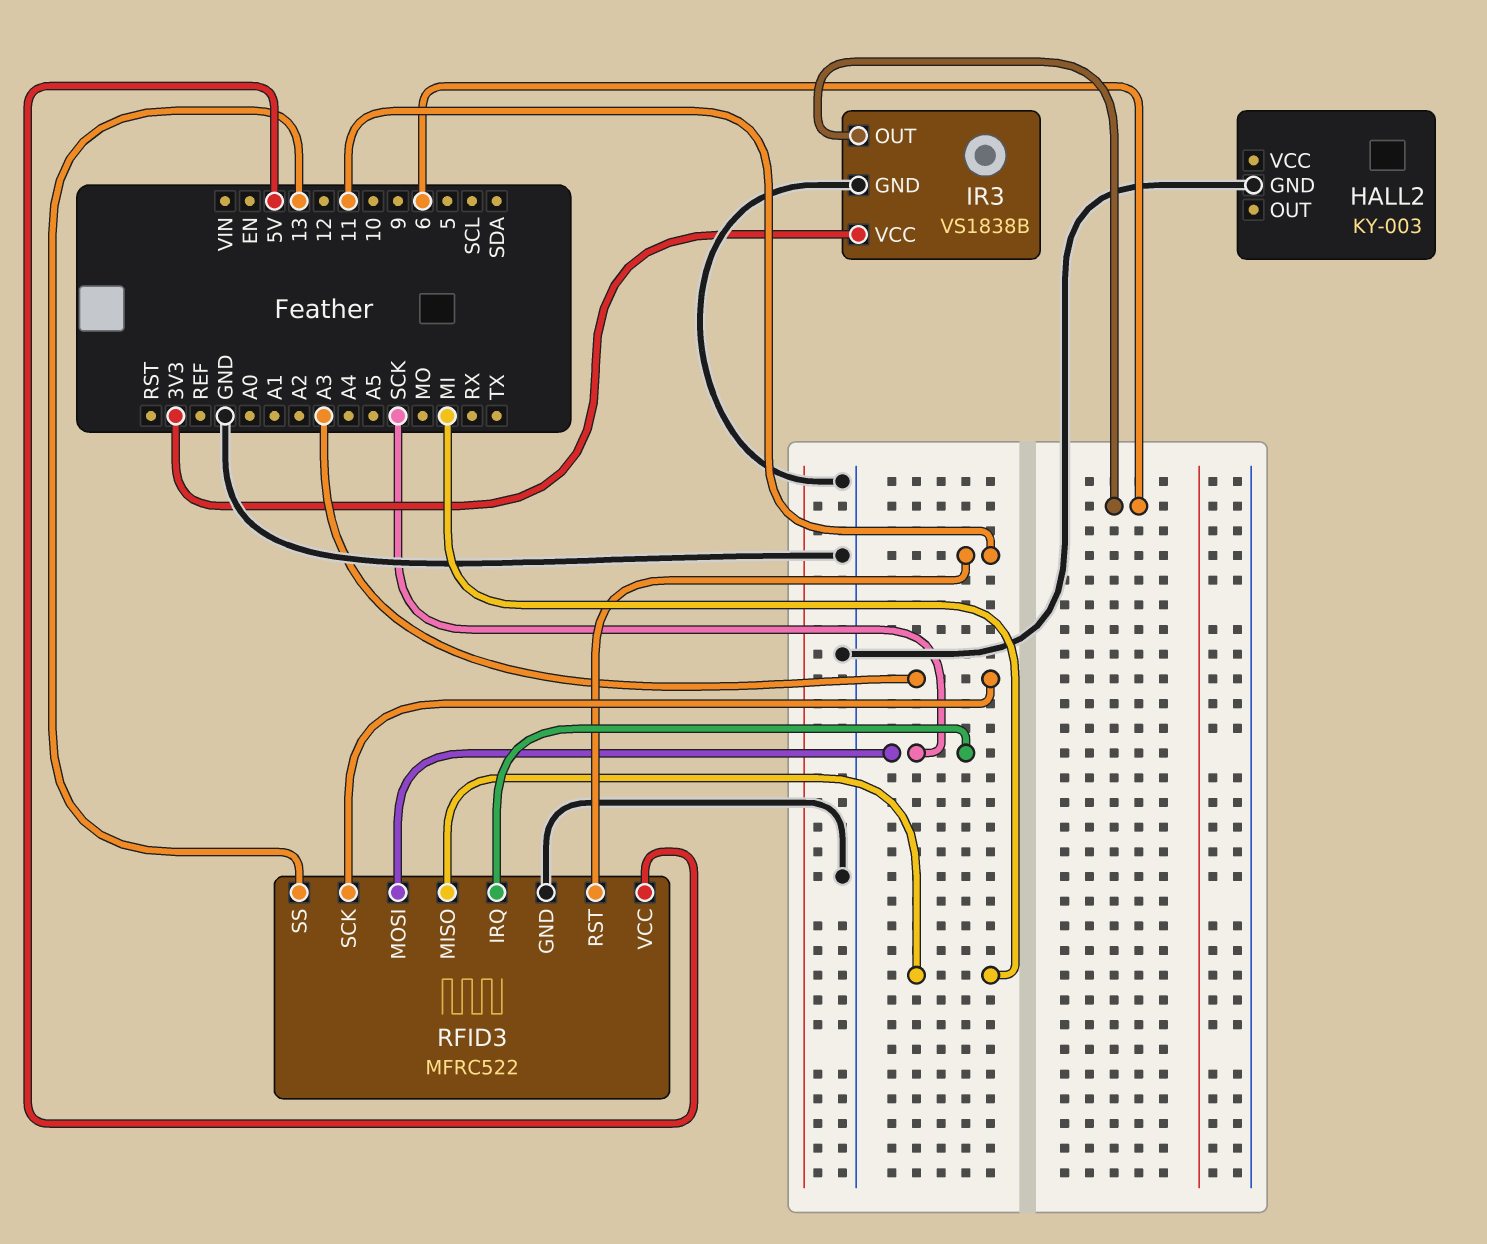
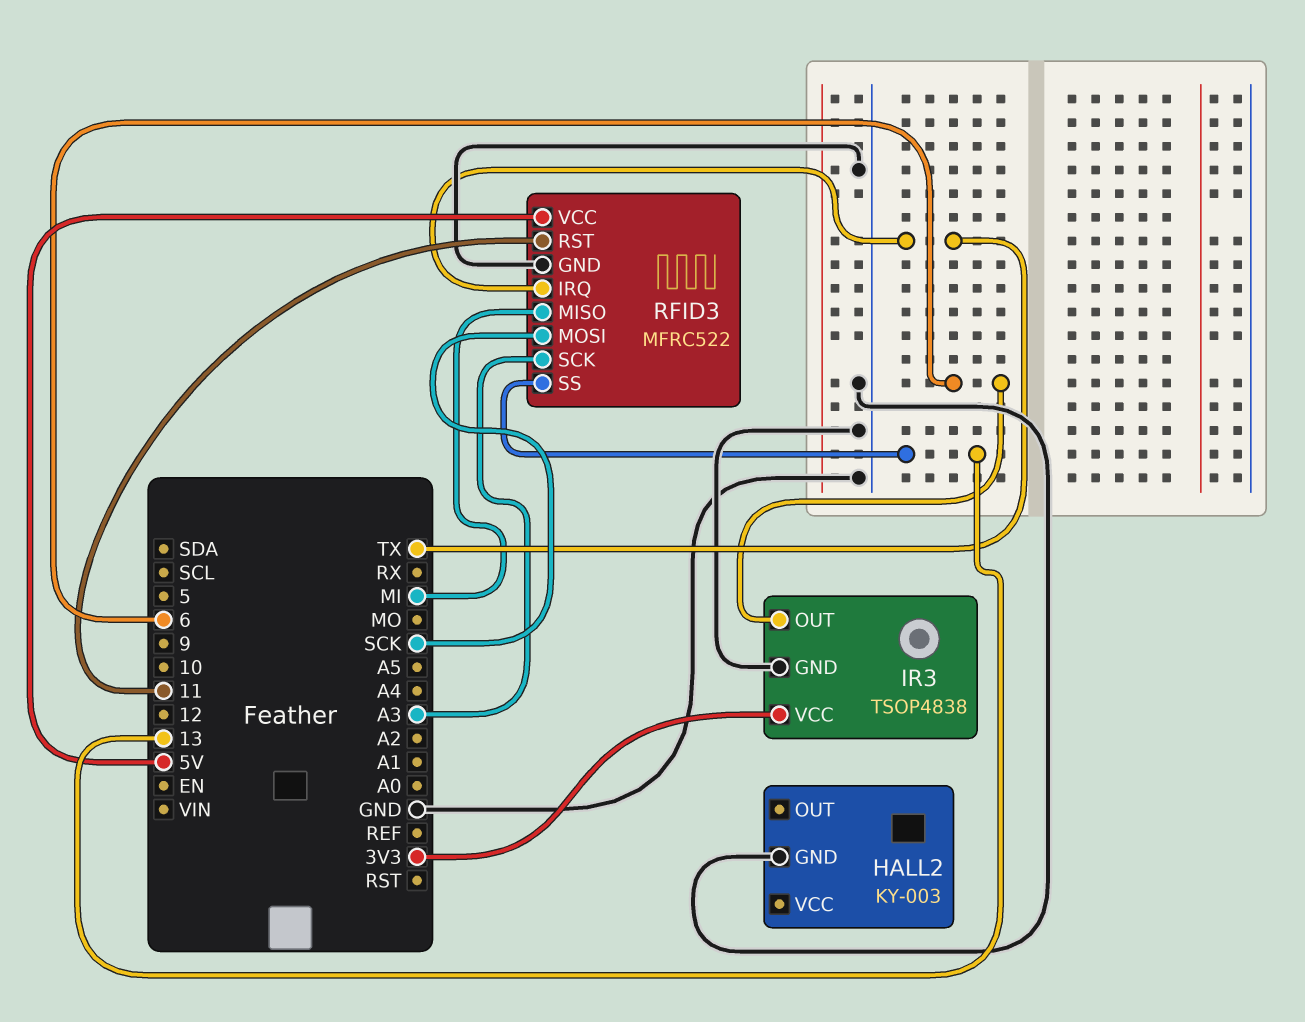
IR3: VS1838B -> TSOP4838
RFID3 pin IRQ: SCK -> TX

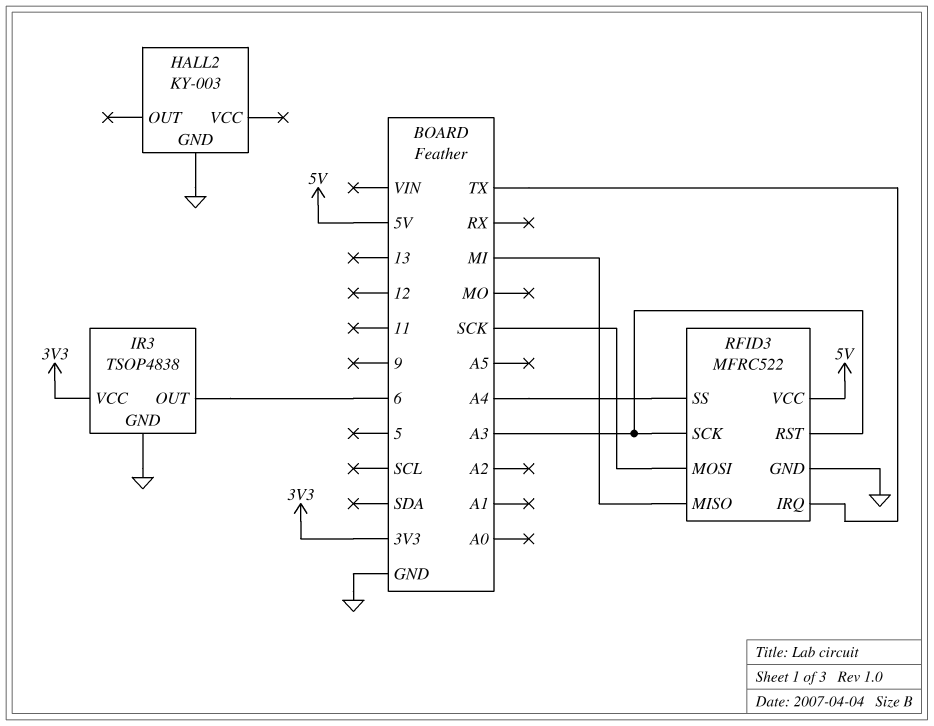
RFID3 pin RST: 11 -> A3
RFID3 pin SS: 13 -> A4

